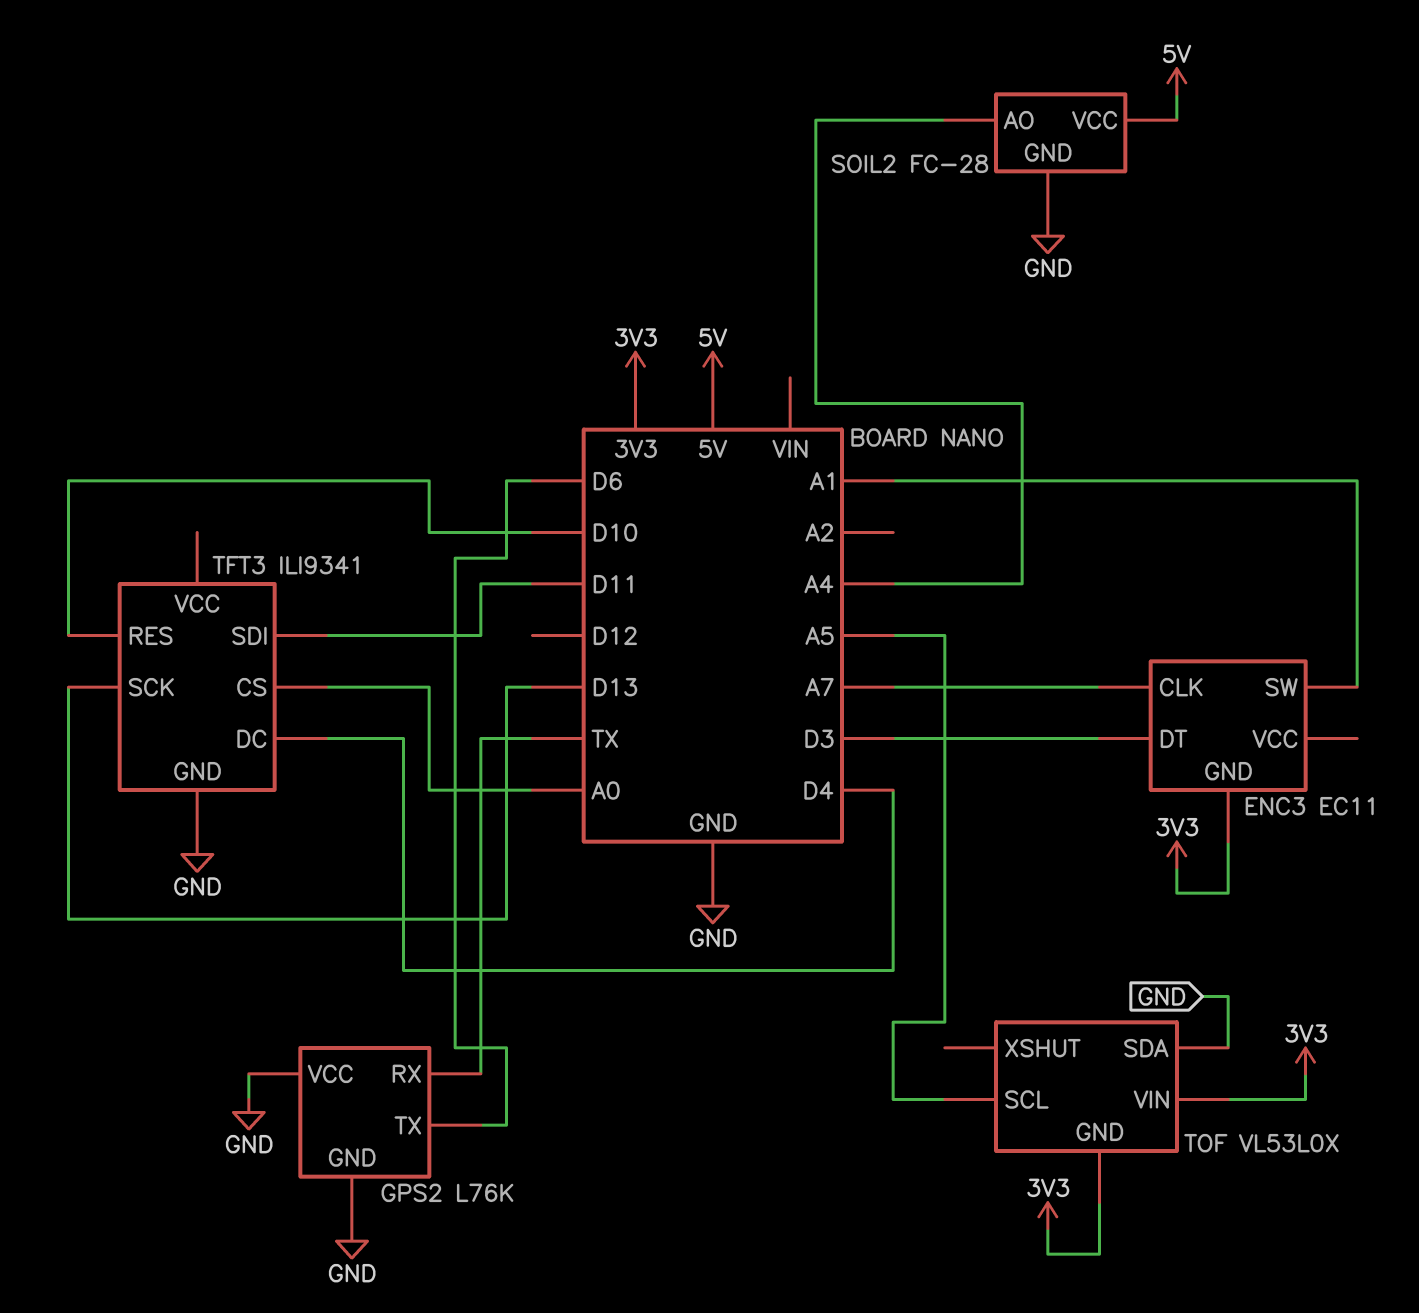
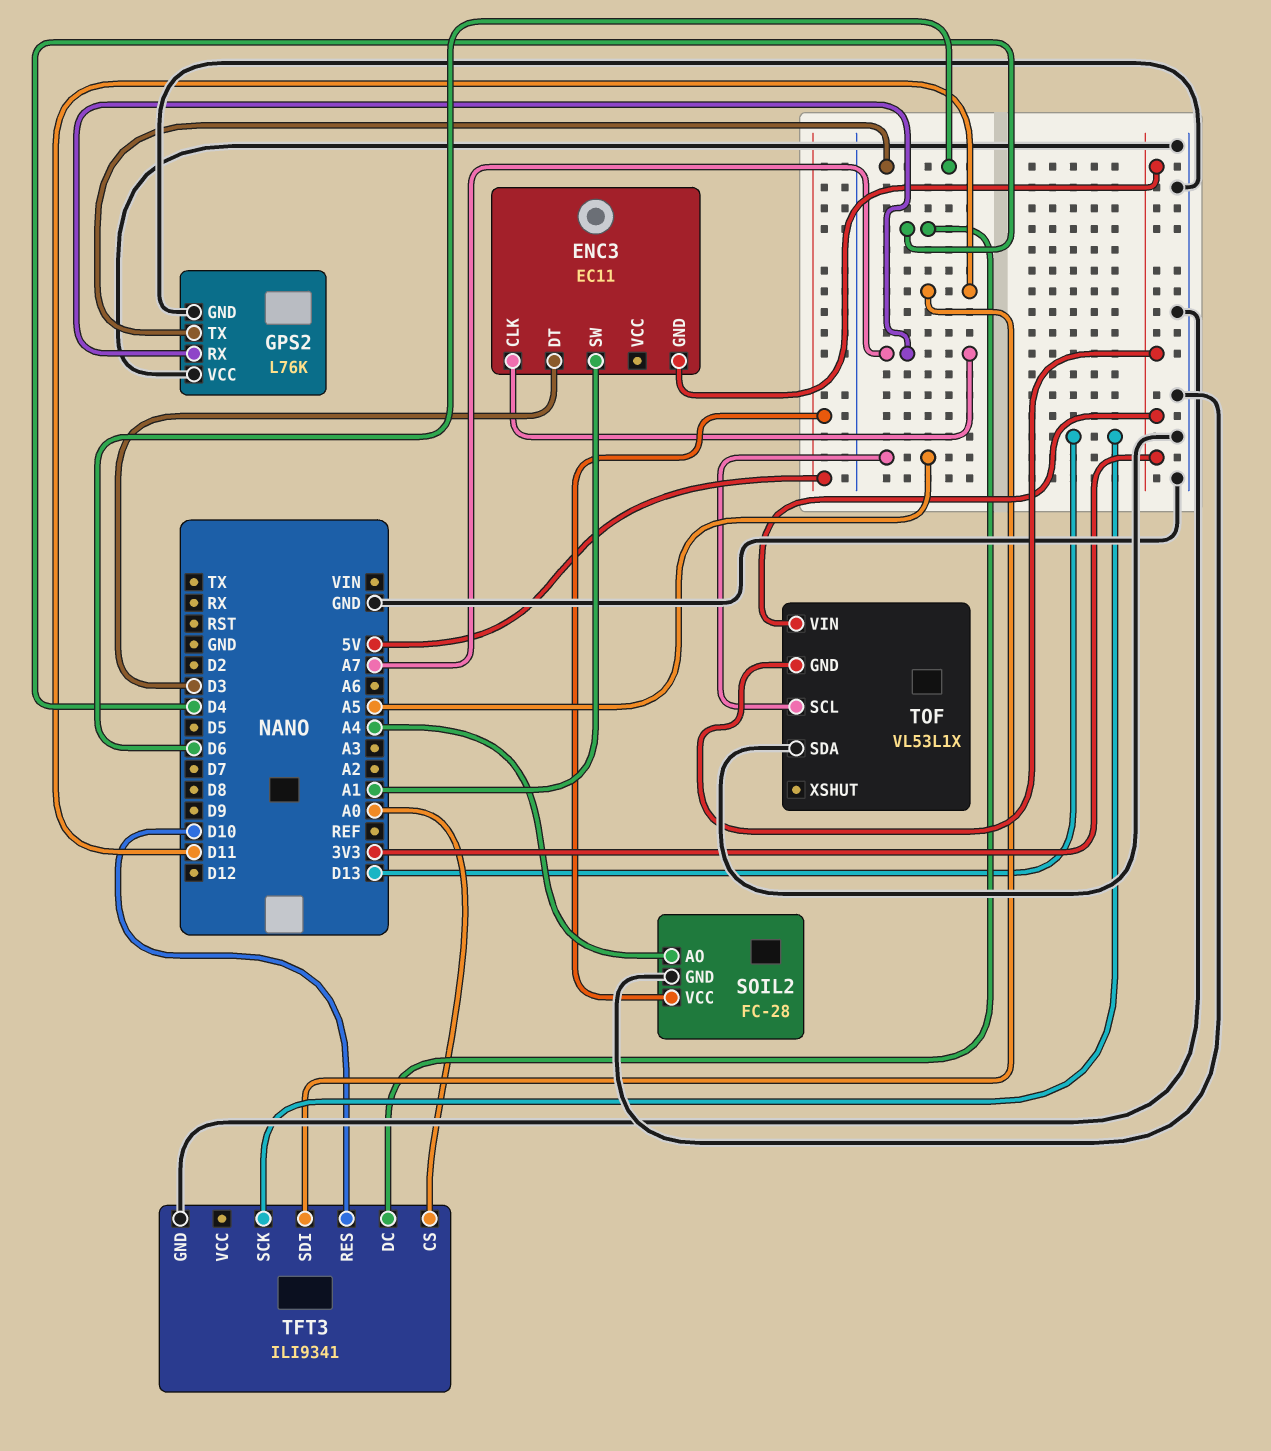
GPS2 pin RX: TX -> A7
TOF: VL53L0X -> VL53L1X

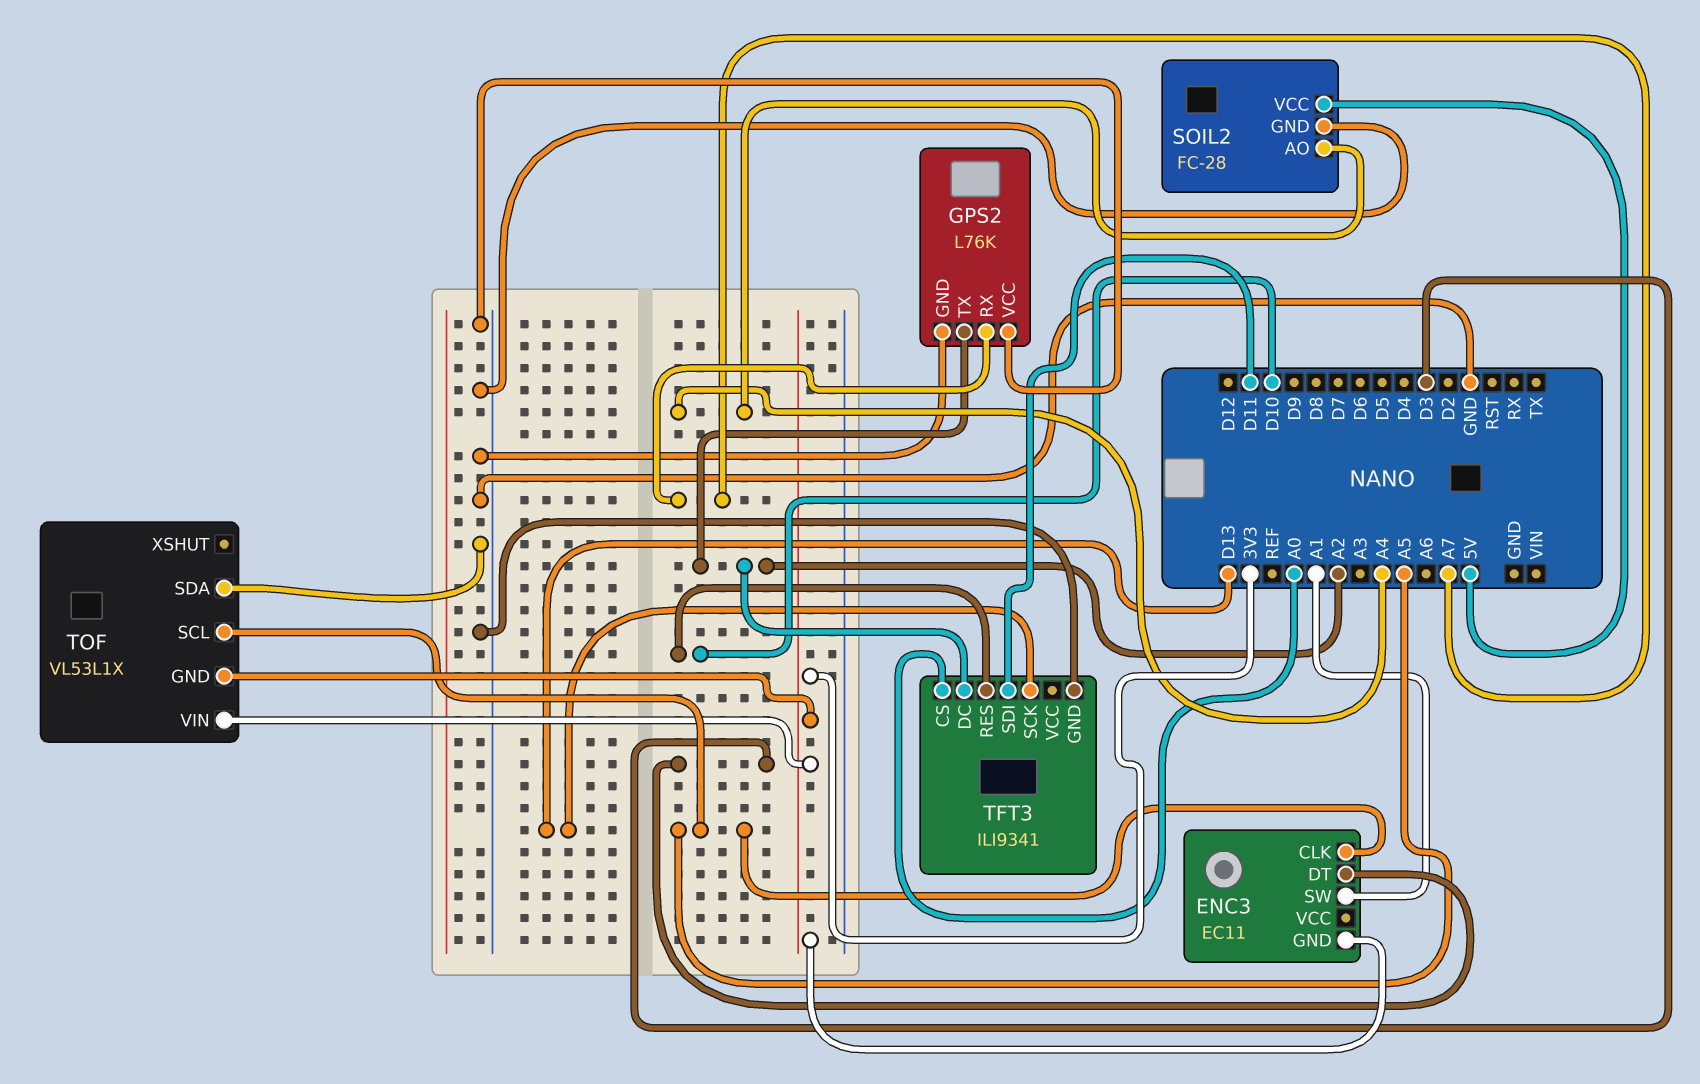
ENC3 pin CLK: A7 -> A5
GPS2 pin TX: D6 -> A2
TFT3 pin DC: D4 -> A2

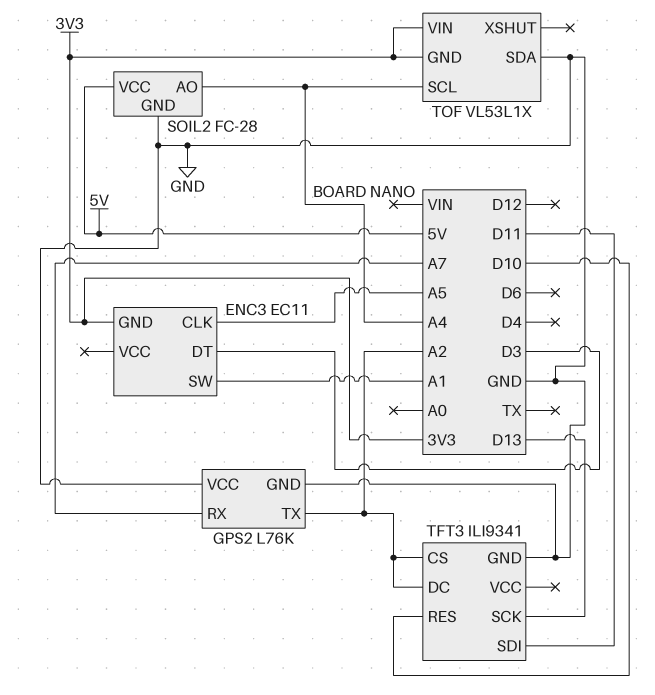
TFT3 pin CS: A0 -> A2
TOF pin SCL: A5 -> A4

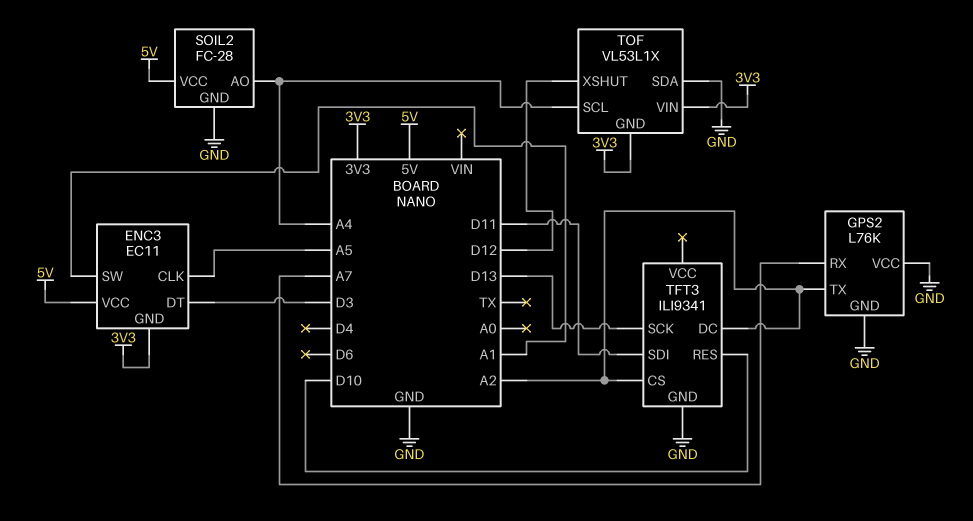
ENC3 pin VCC: none -> 5V
TOF pin XSHUT: none -> D12

